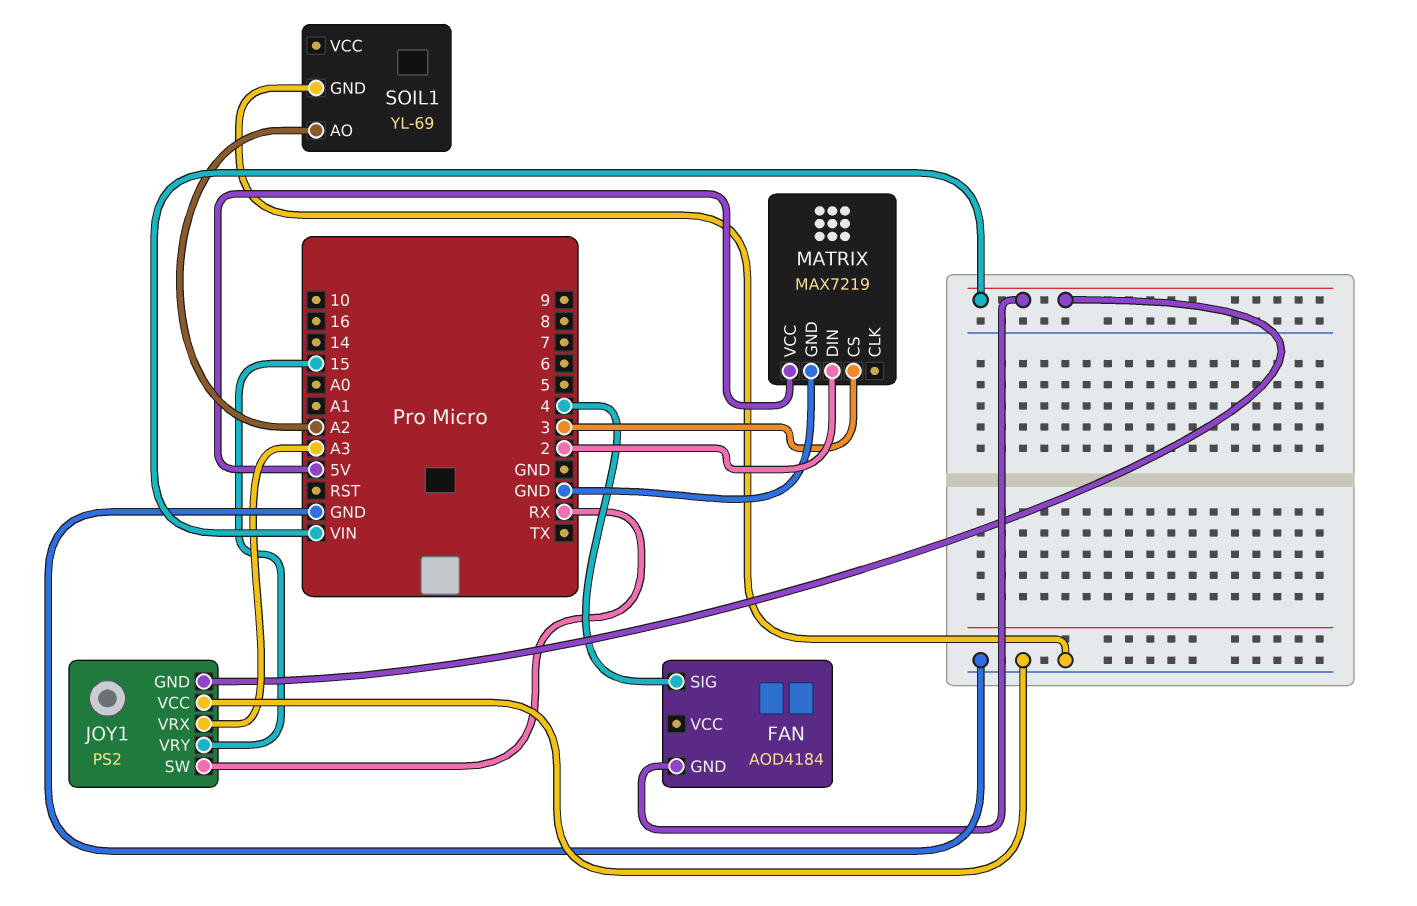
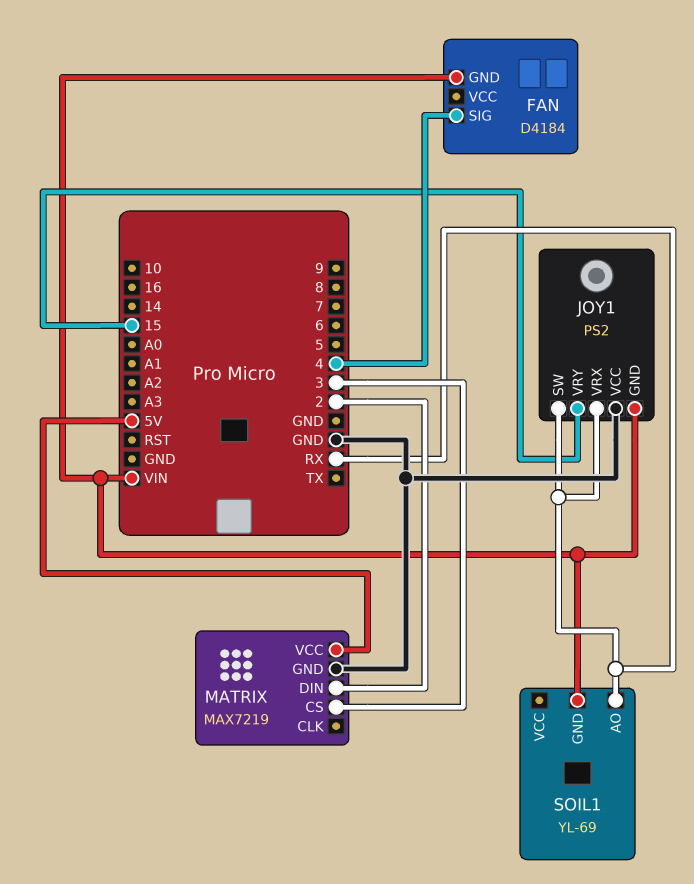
FAN: AOD4184 -> D4184
JOY1 pin VRX: A3 -> RX
SOIL1 pin AO: A2 -> RX
SOIL1 pin GND: GND -> VIN

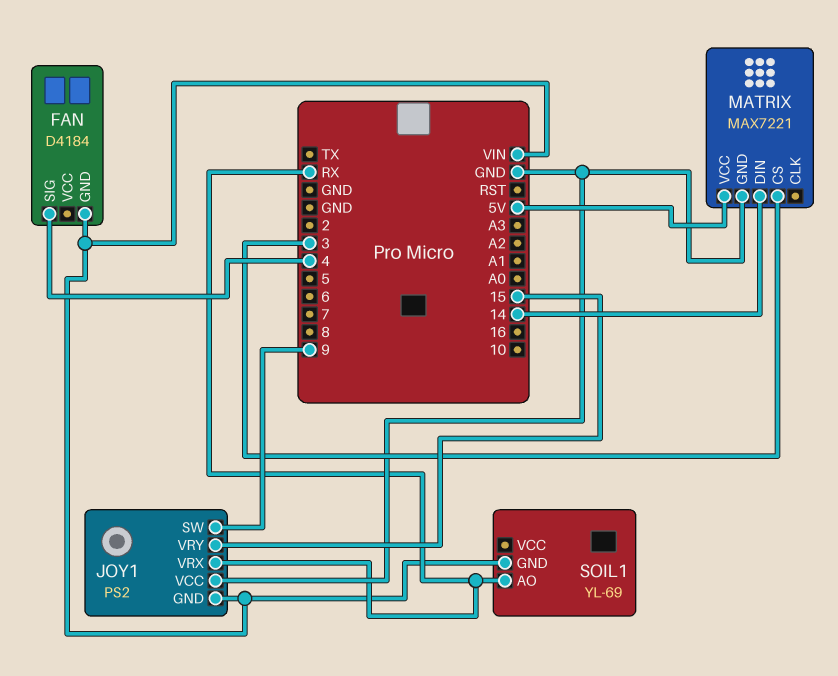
JOY1 pin SW: RX -> 9
MATRIX: MAX7219 -> MAX7221
MATRIX pin DIN: 2 -> 14

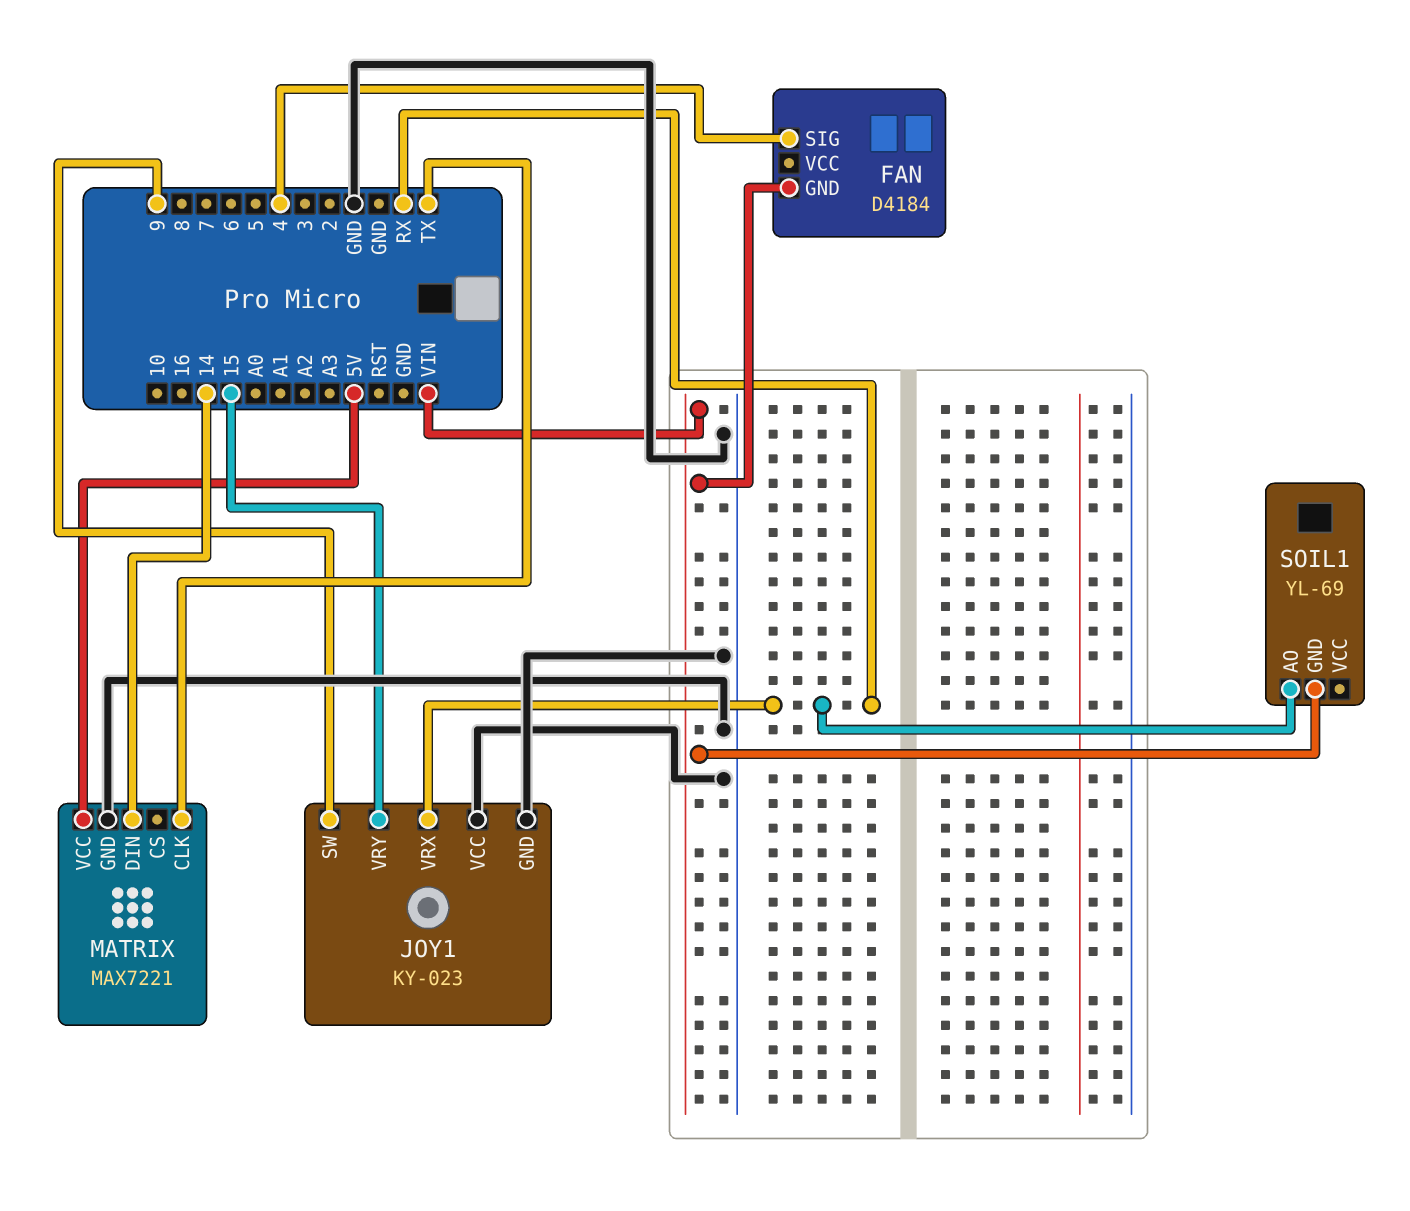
JOY1: PS2 -> KY-023
JOY1 pin GND: VIN -> GND
MATRIX pin CLK: none -> TX
MATRIX pin CS: 3 -> none

